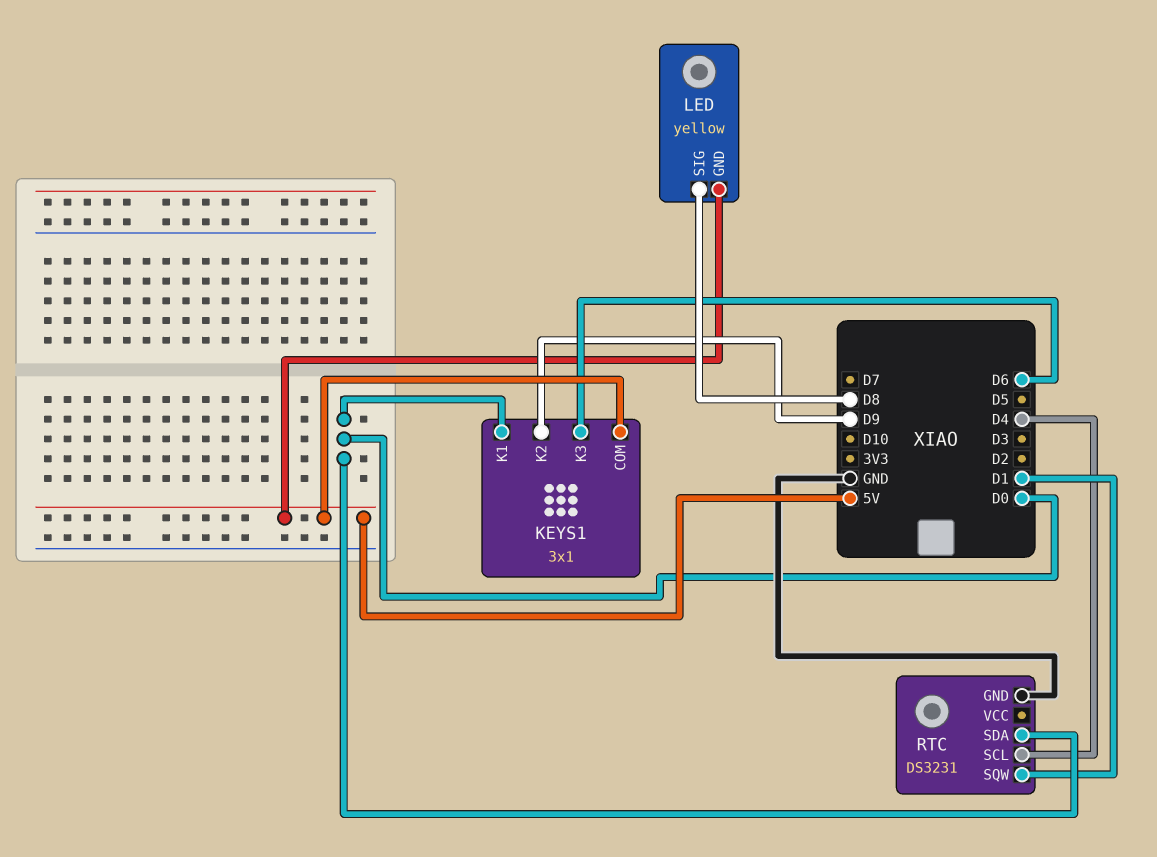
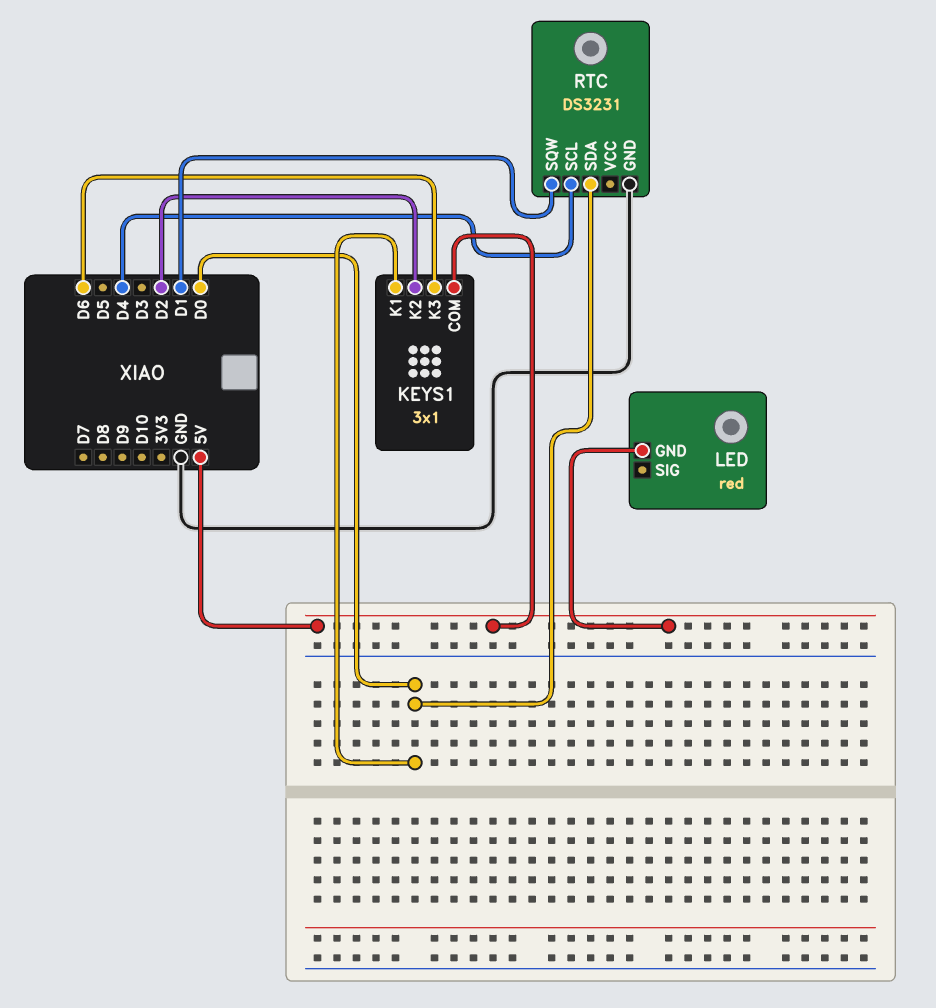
KEYS1 pin K2: D9 -> D2
LED: yellow -> red
LED pin SIG: D8 -> none

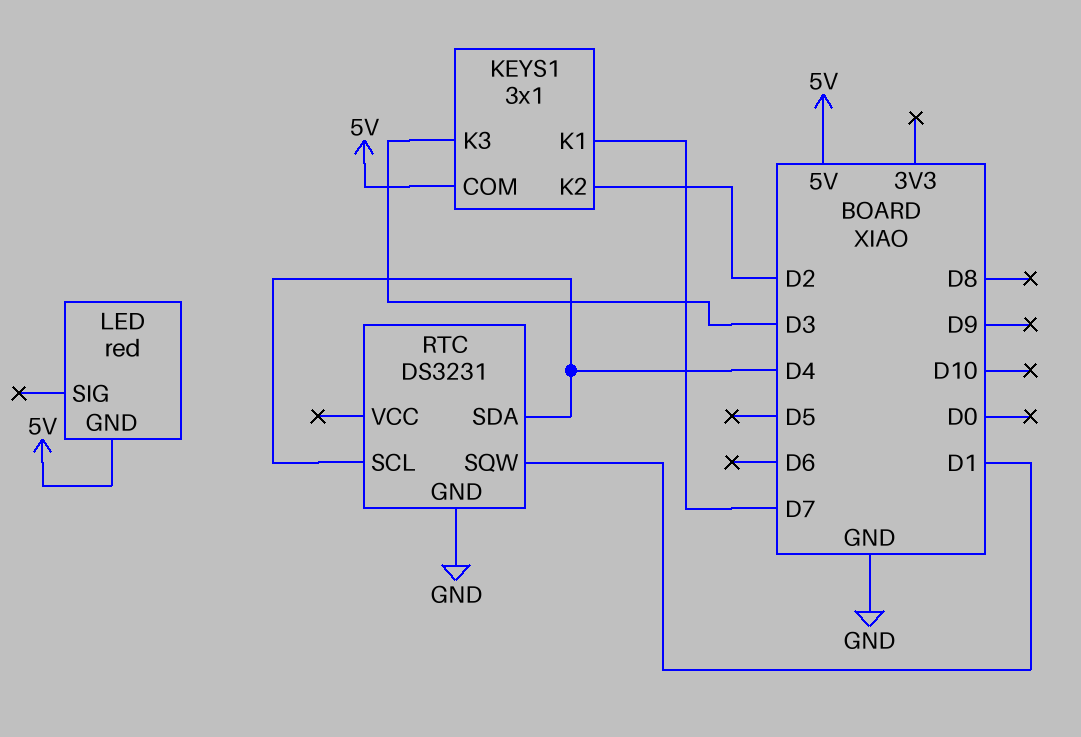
KEYS1 pin K1: D0 -> D7
KEYS1 pin K3: D6 -> D3
RTC pin SDA: D0 -> D4

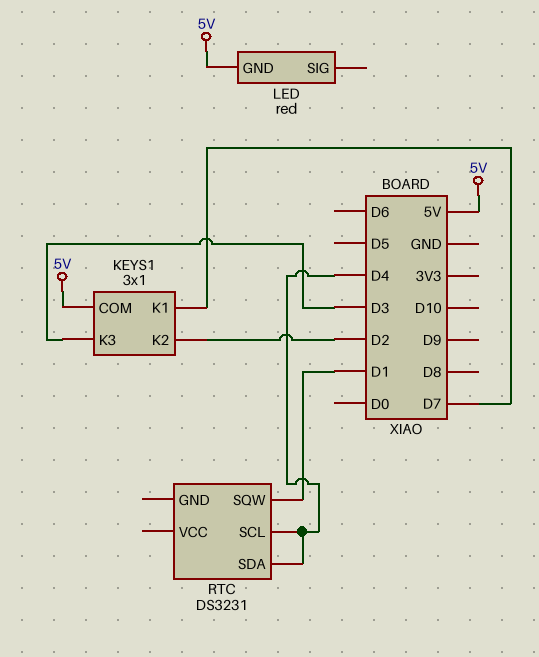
RTC pin GND: GND -> none

